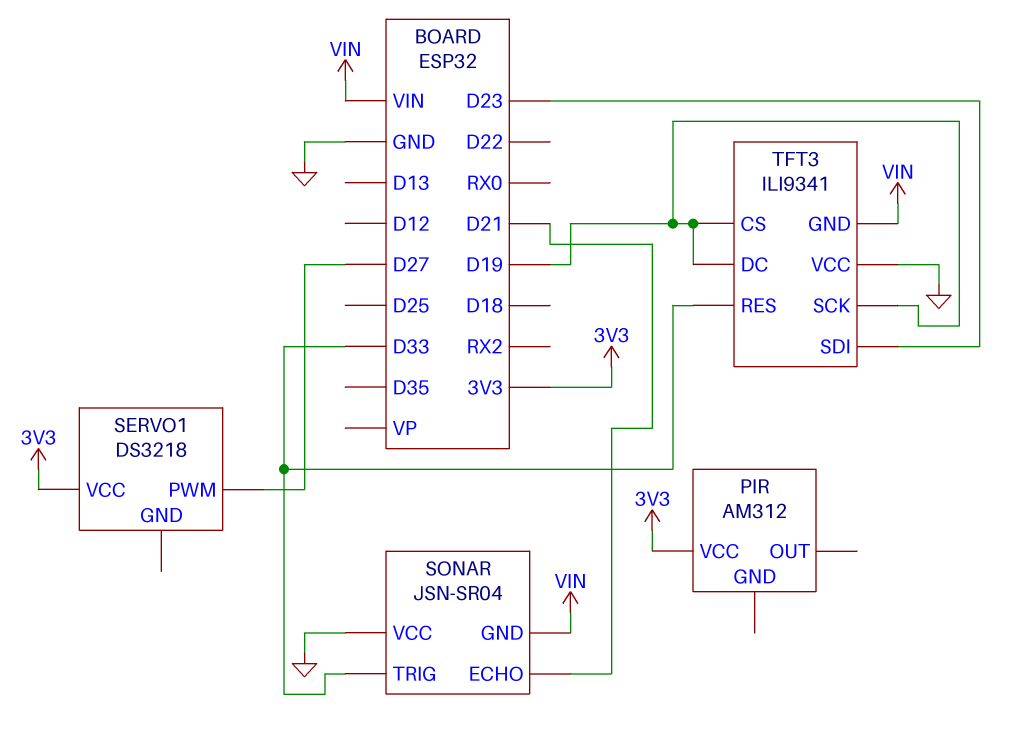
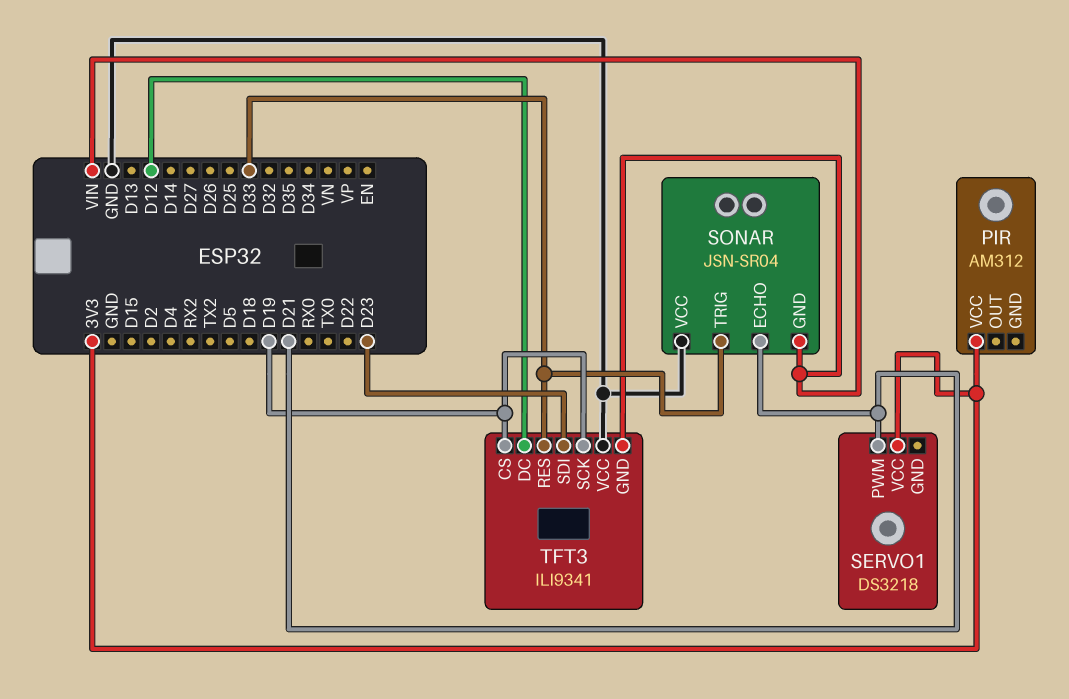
SERVO1 pin PWM: D27 -> D21
TFT3 pin DC: D19 -> D12

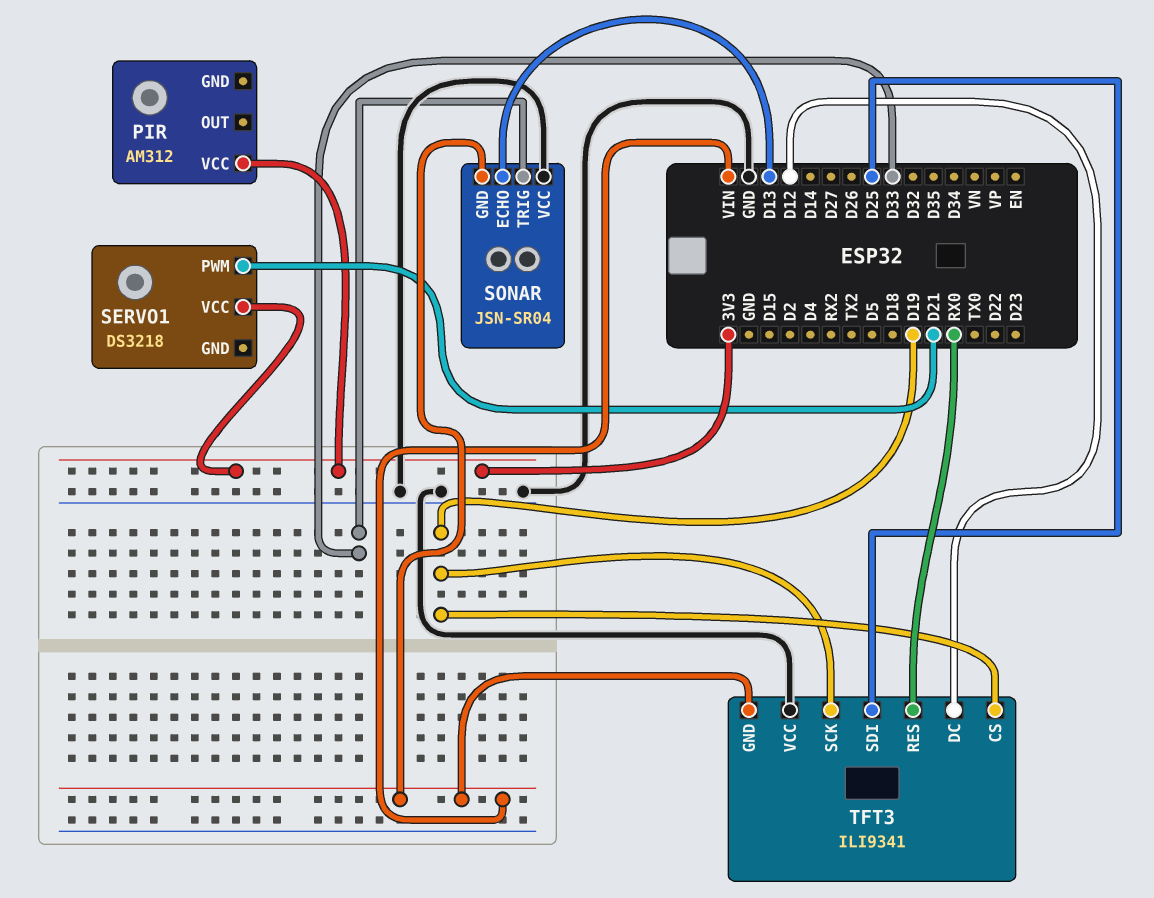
SONAR pin ECHO: D21 -> D13
TFT3 pin RES: D33 -> RX0
TFT3 pin SDI: D23 -> D25

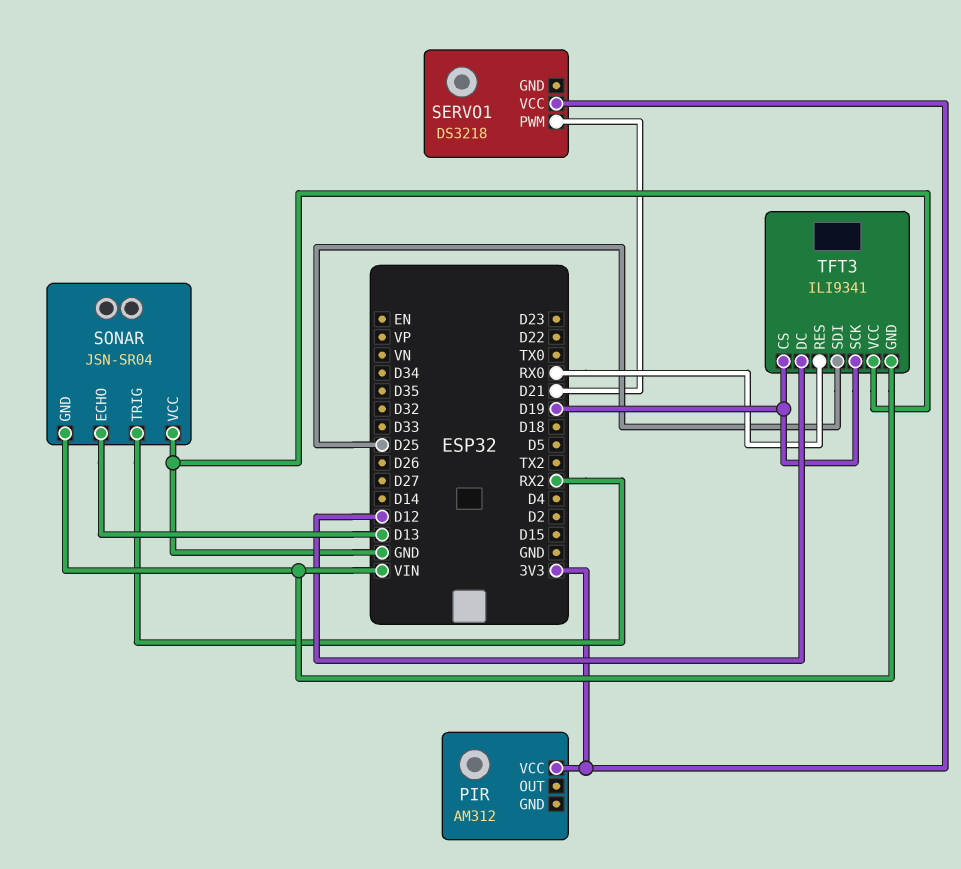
SONAR pin TRIG: D33 -> RX2

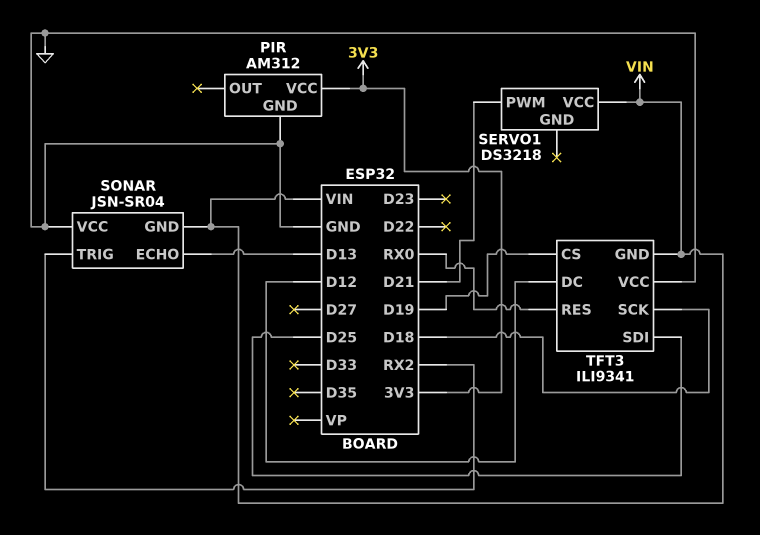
PIR pin GND: none -> GND
SERVO1 pin VCC: 3V3 -> VIN
TFT3 pin SCK: D19 -> D18

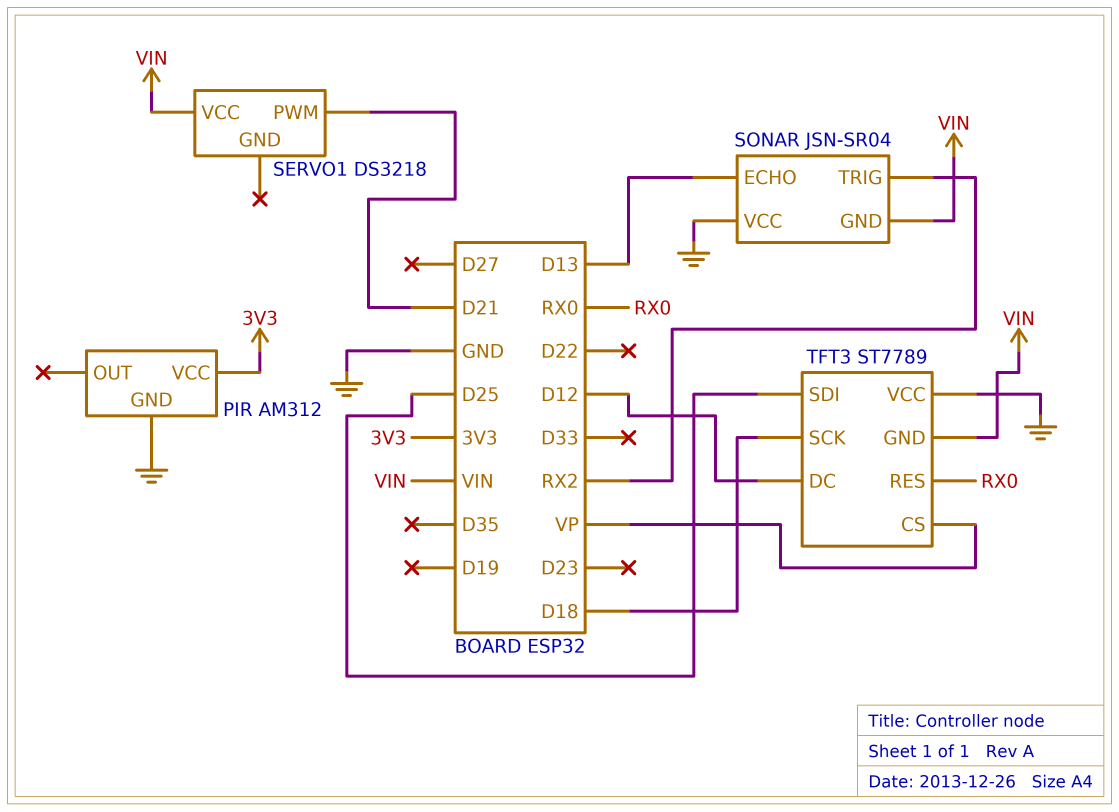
TFT3: ILI9341 -> ST7789
TFT3 pin CS: D19 -> VP

